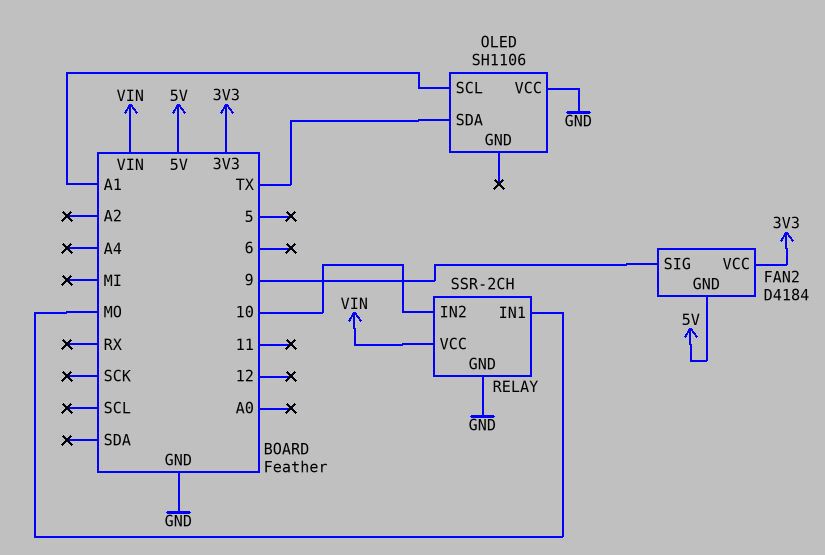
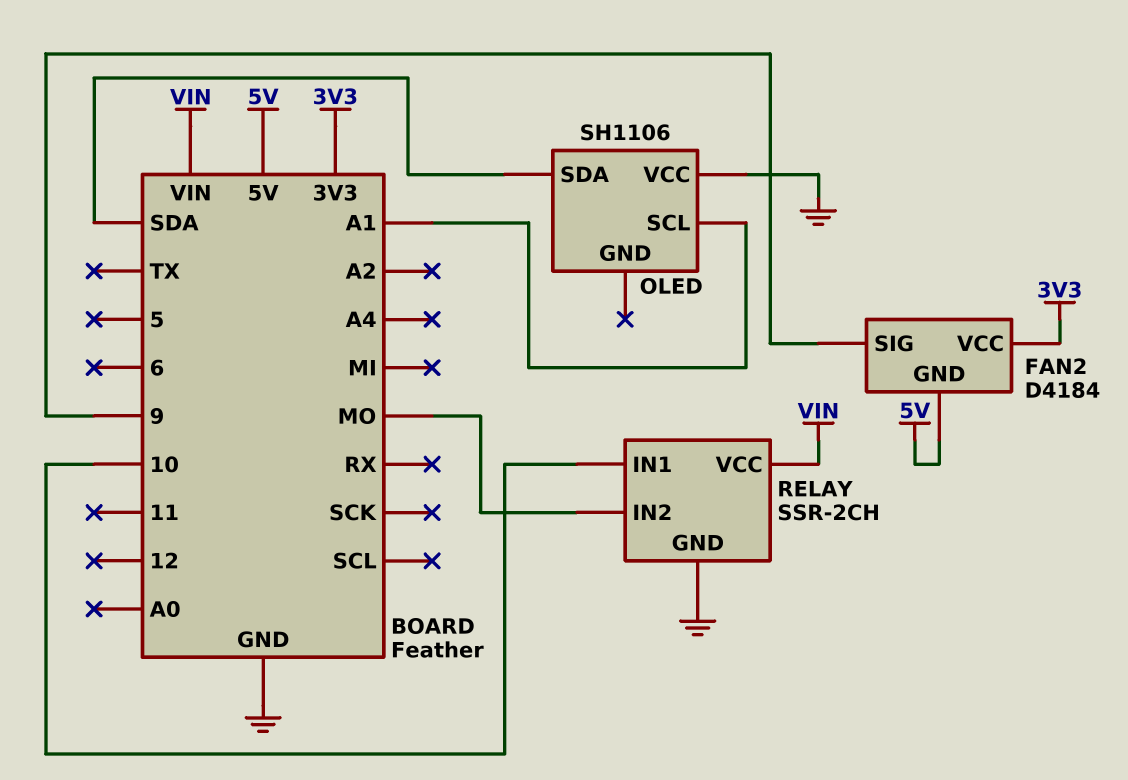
OLED pin SDA: TX -> SDA
RELAY pin IN1: MO -> 10
RELAY pin IN2: 10 -> MO

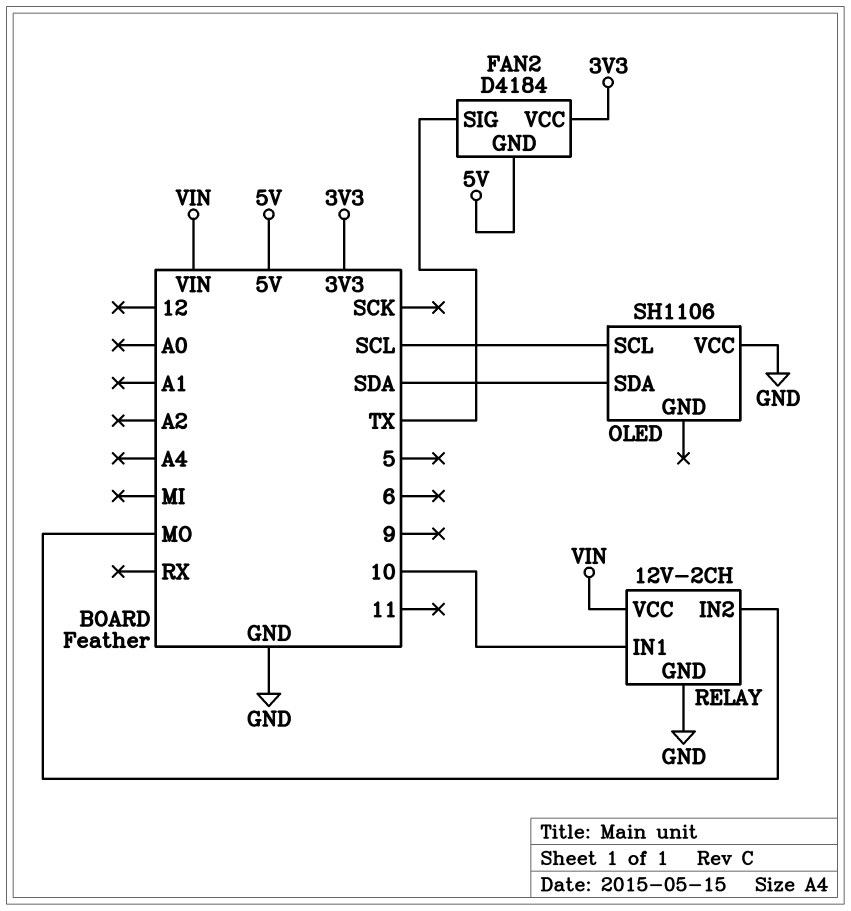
FAN2 pin SIG: 9 -> TX
OLED pin SCL: A1 -> SCL
RELAY: SSR-2CH -> 12V-2CH

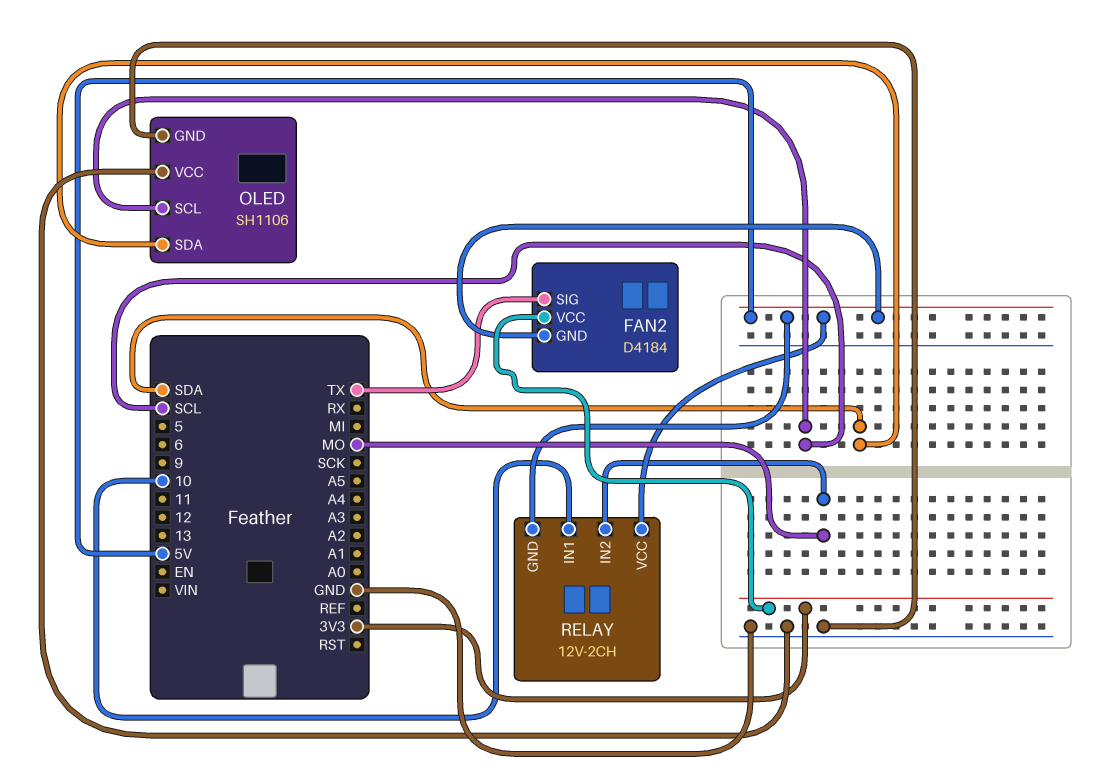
OLED pin GND: none -> GND
RELAY pin GND: GND -> 5V
RELAY pin VCC: VIN -> 5V

